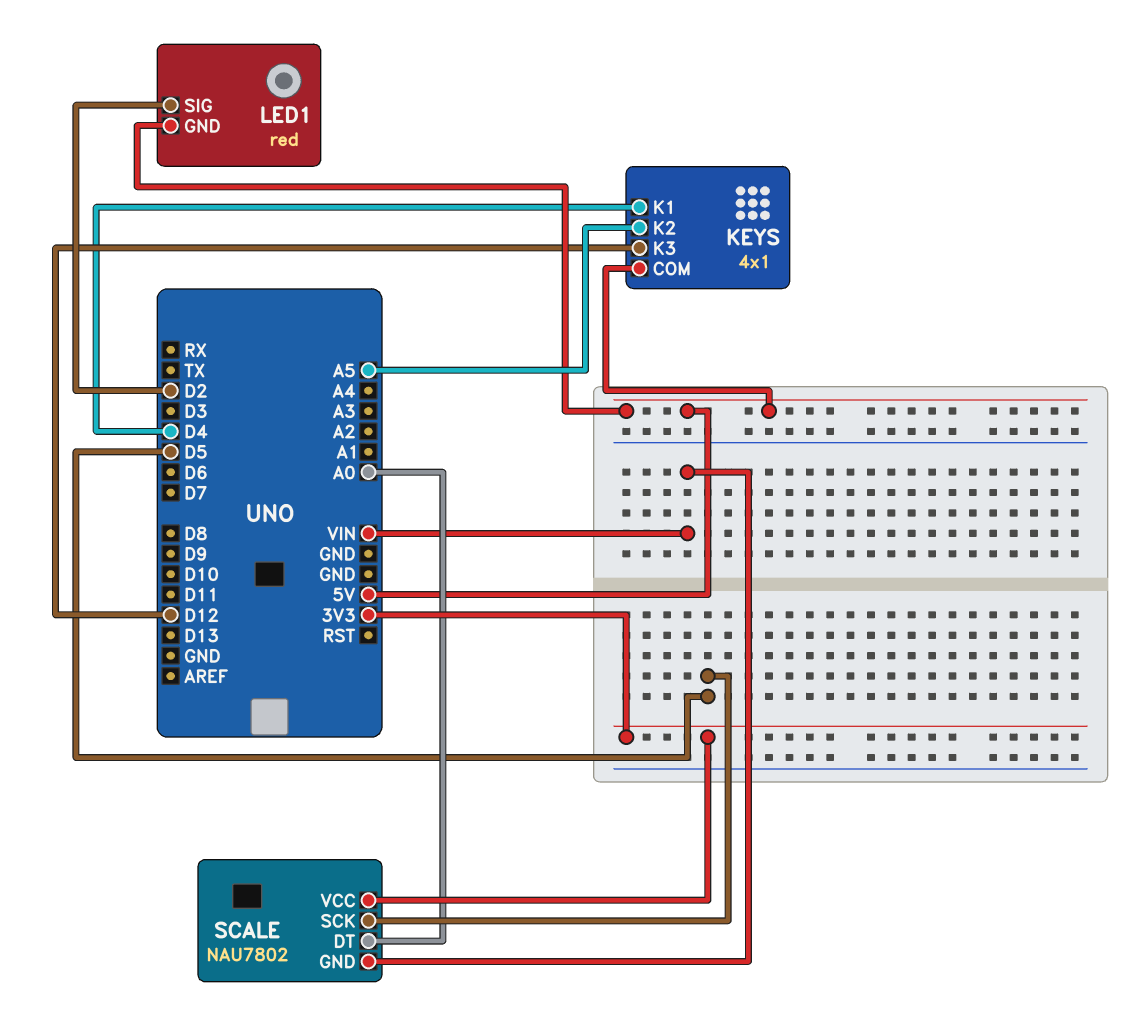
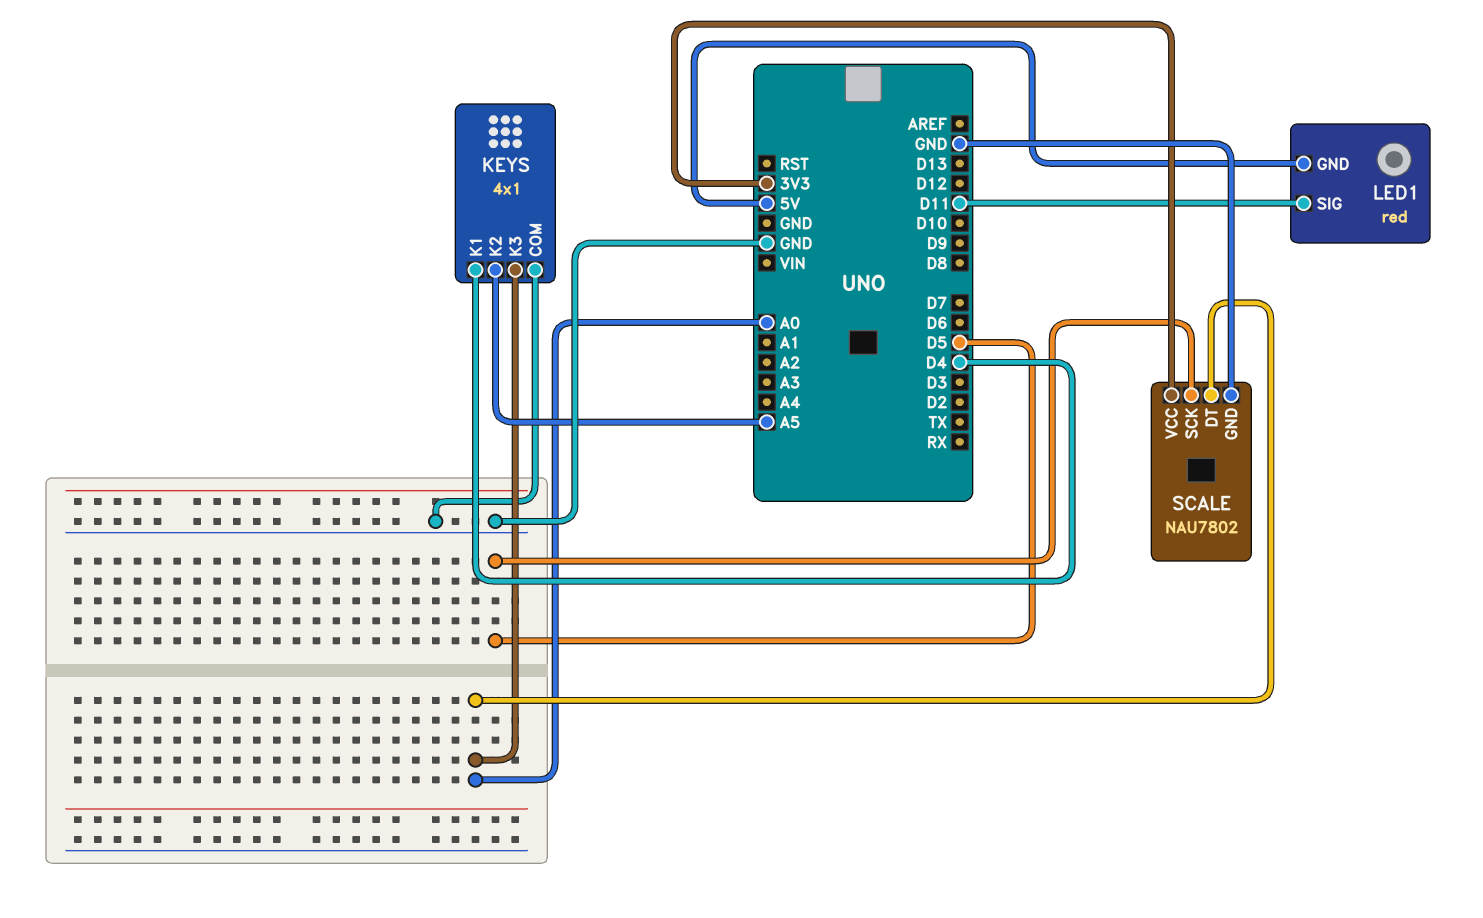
KEYS pin COM: 5V -> GND
KEYS pin K3: D12 -> A0
LED1 pin SIG: D2 -> D11
SCALE pin GND: VIN -> GND

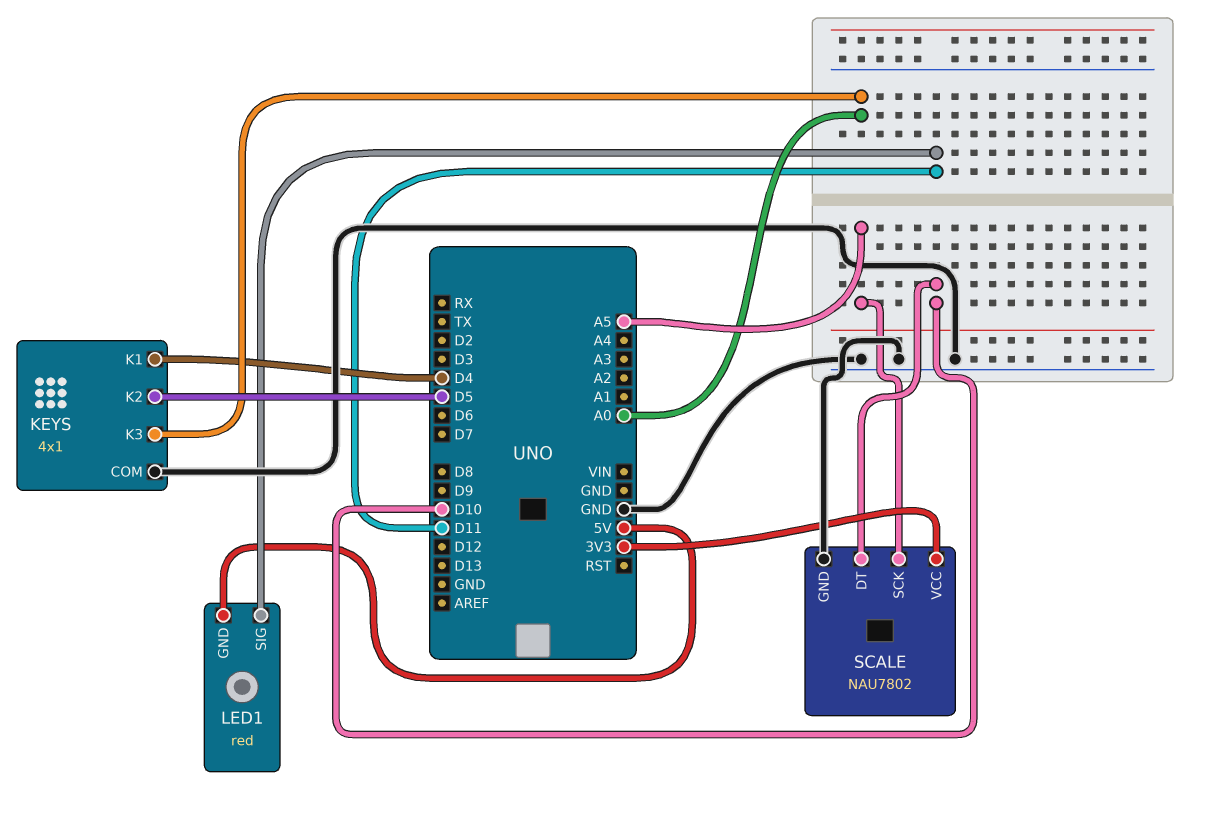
KEYS pin K2: A5 -> D5
SCALE pin DT: A0 -> D10
SCALE pin SCK: D5 -> A5

